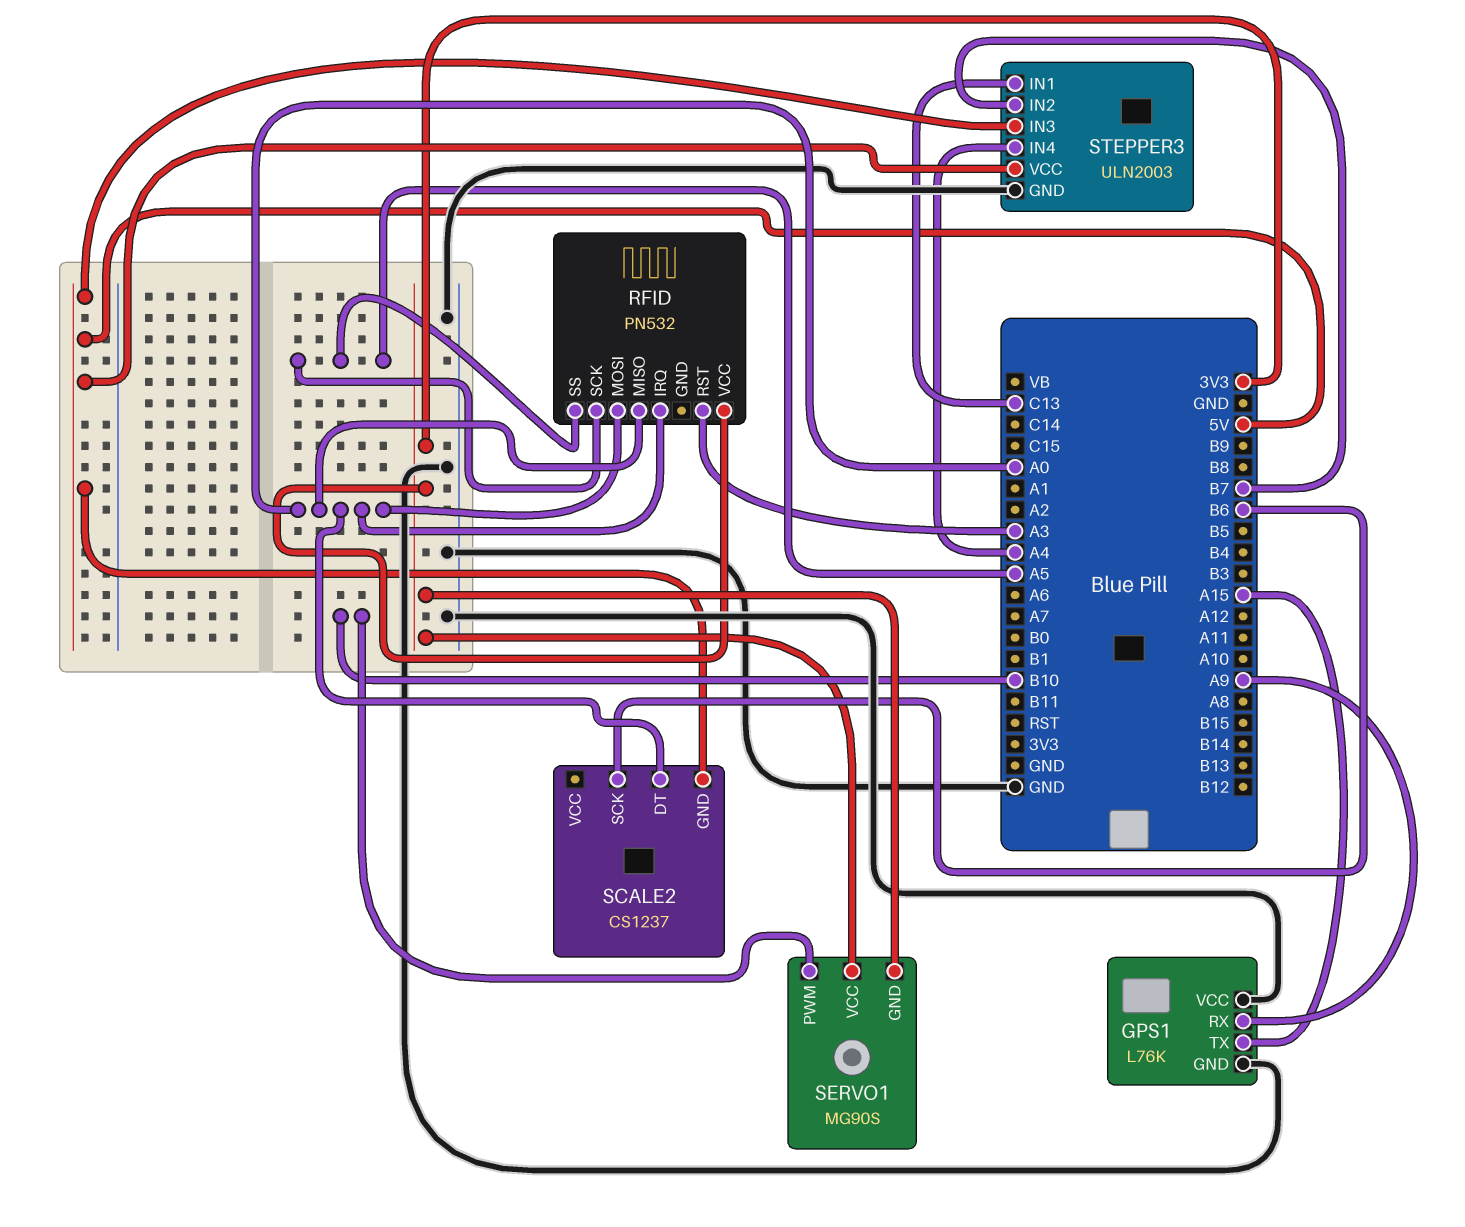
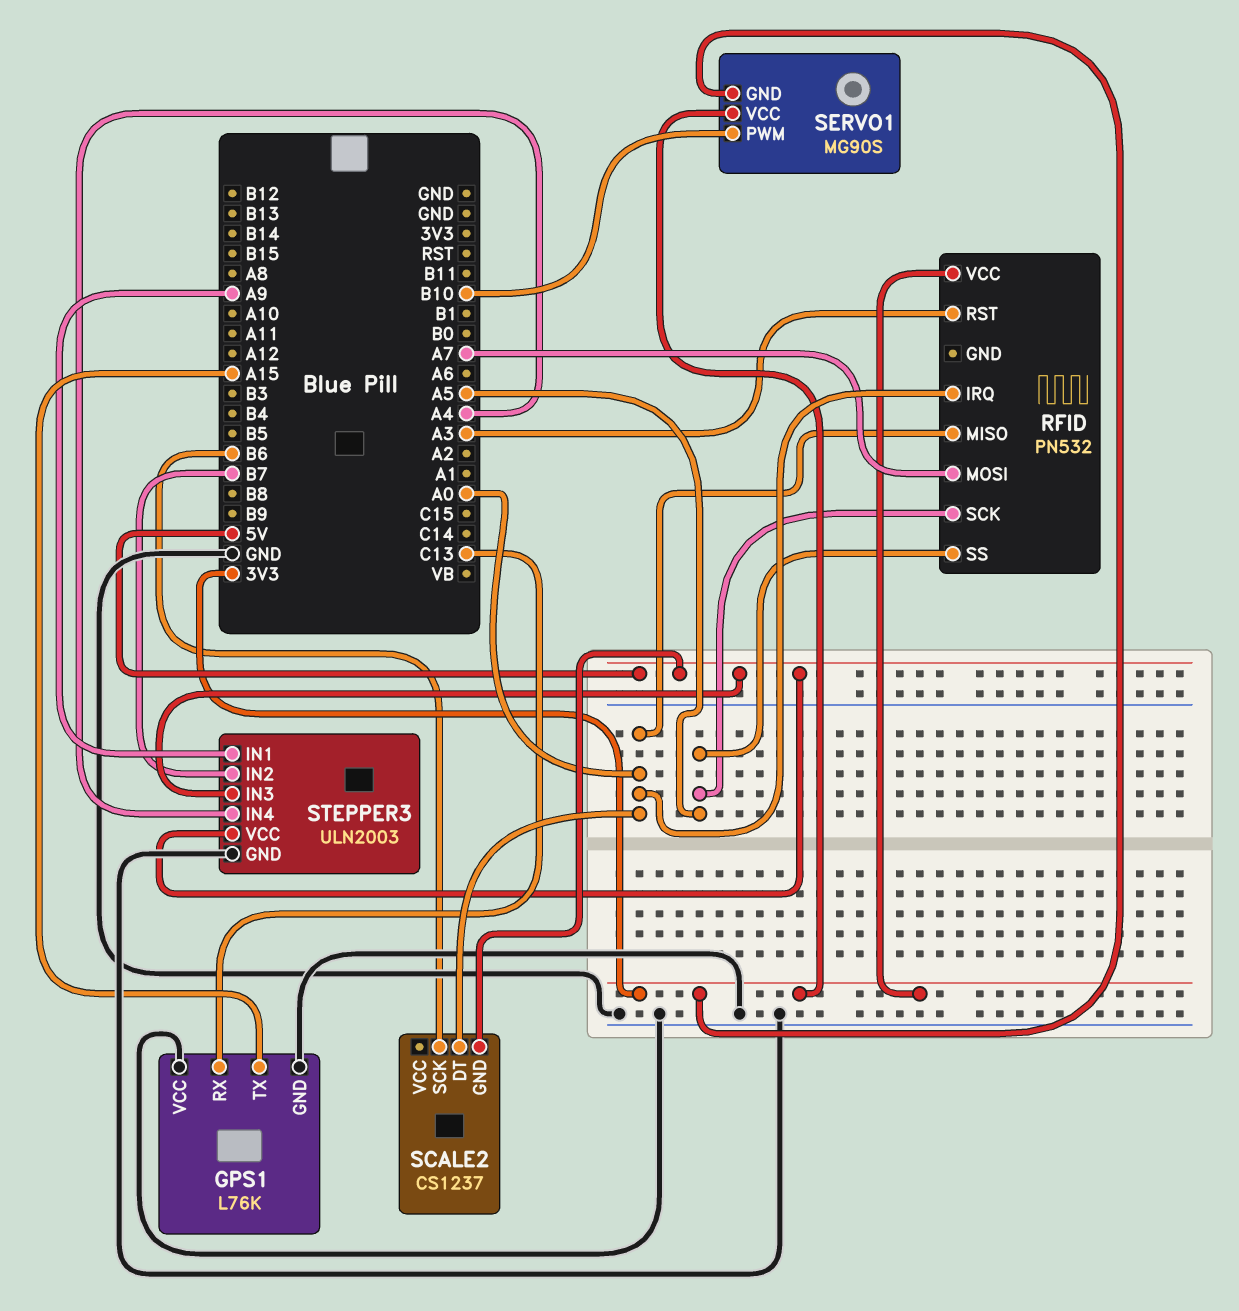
GPS1 pin RX: A9 -> C13
RFID pin MOSI: A0 -> A7
STEPPER3 pin IN1: C13 -> A9

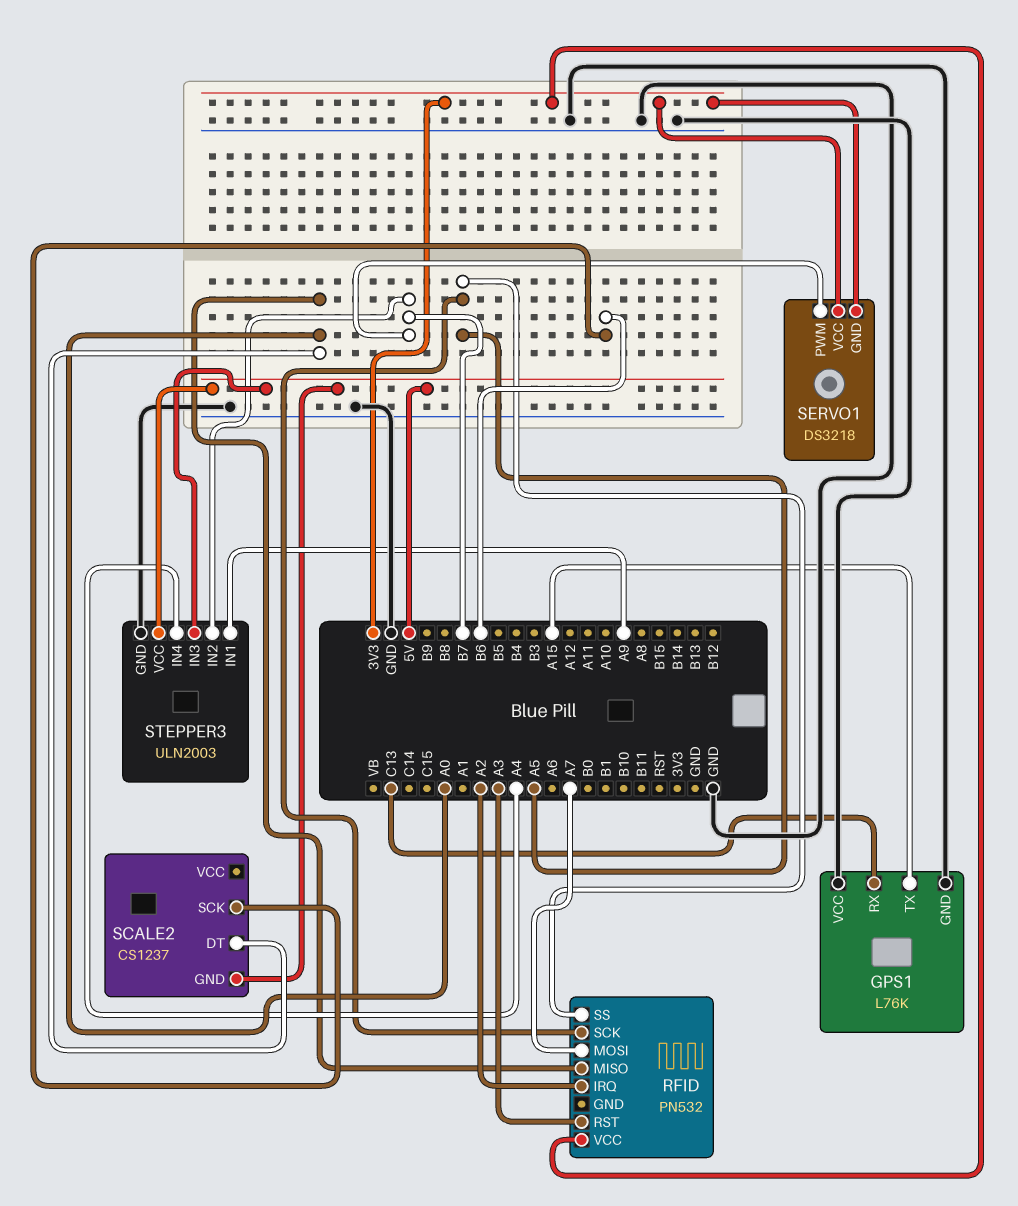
RFID pin IRQ: A0 -> A2
SERVO1: MG90S -> DS3218
SERVO1 pin PWM: B10 -> B7

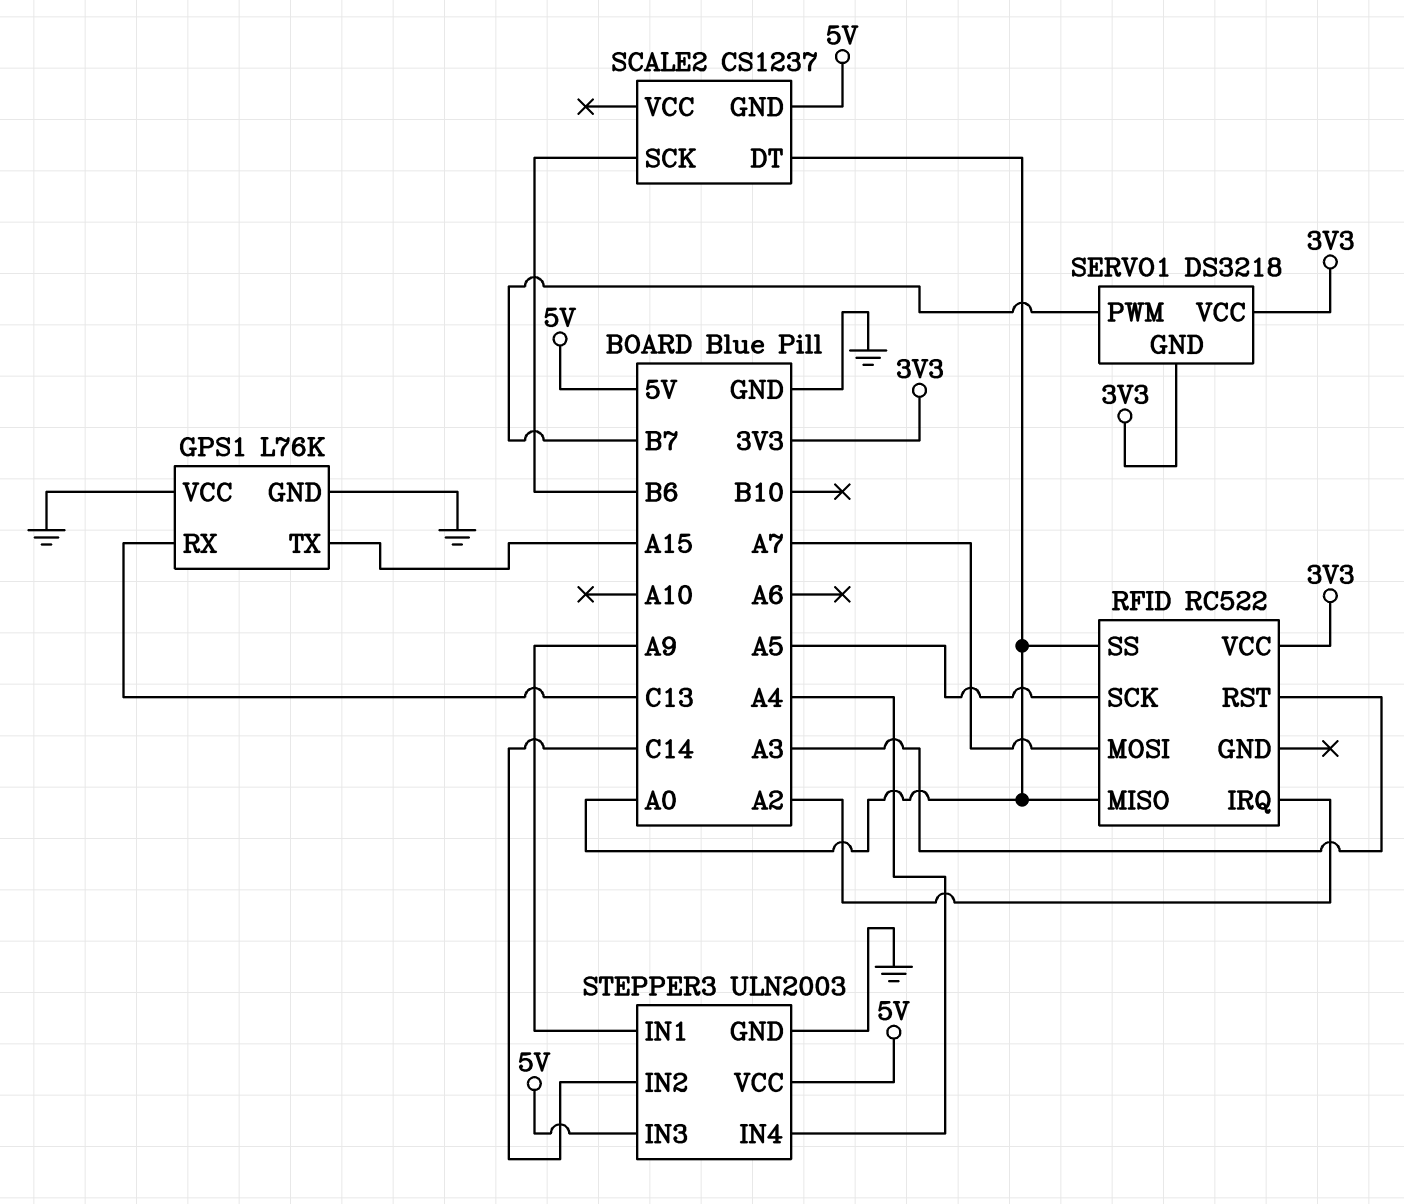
RFID: PN532 -> RC522
RFID pin SS: A5 -> A0
STEPPER3 pin IN2: B7 -> C14

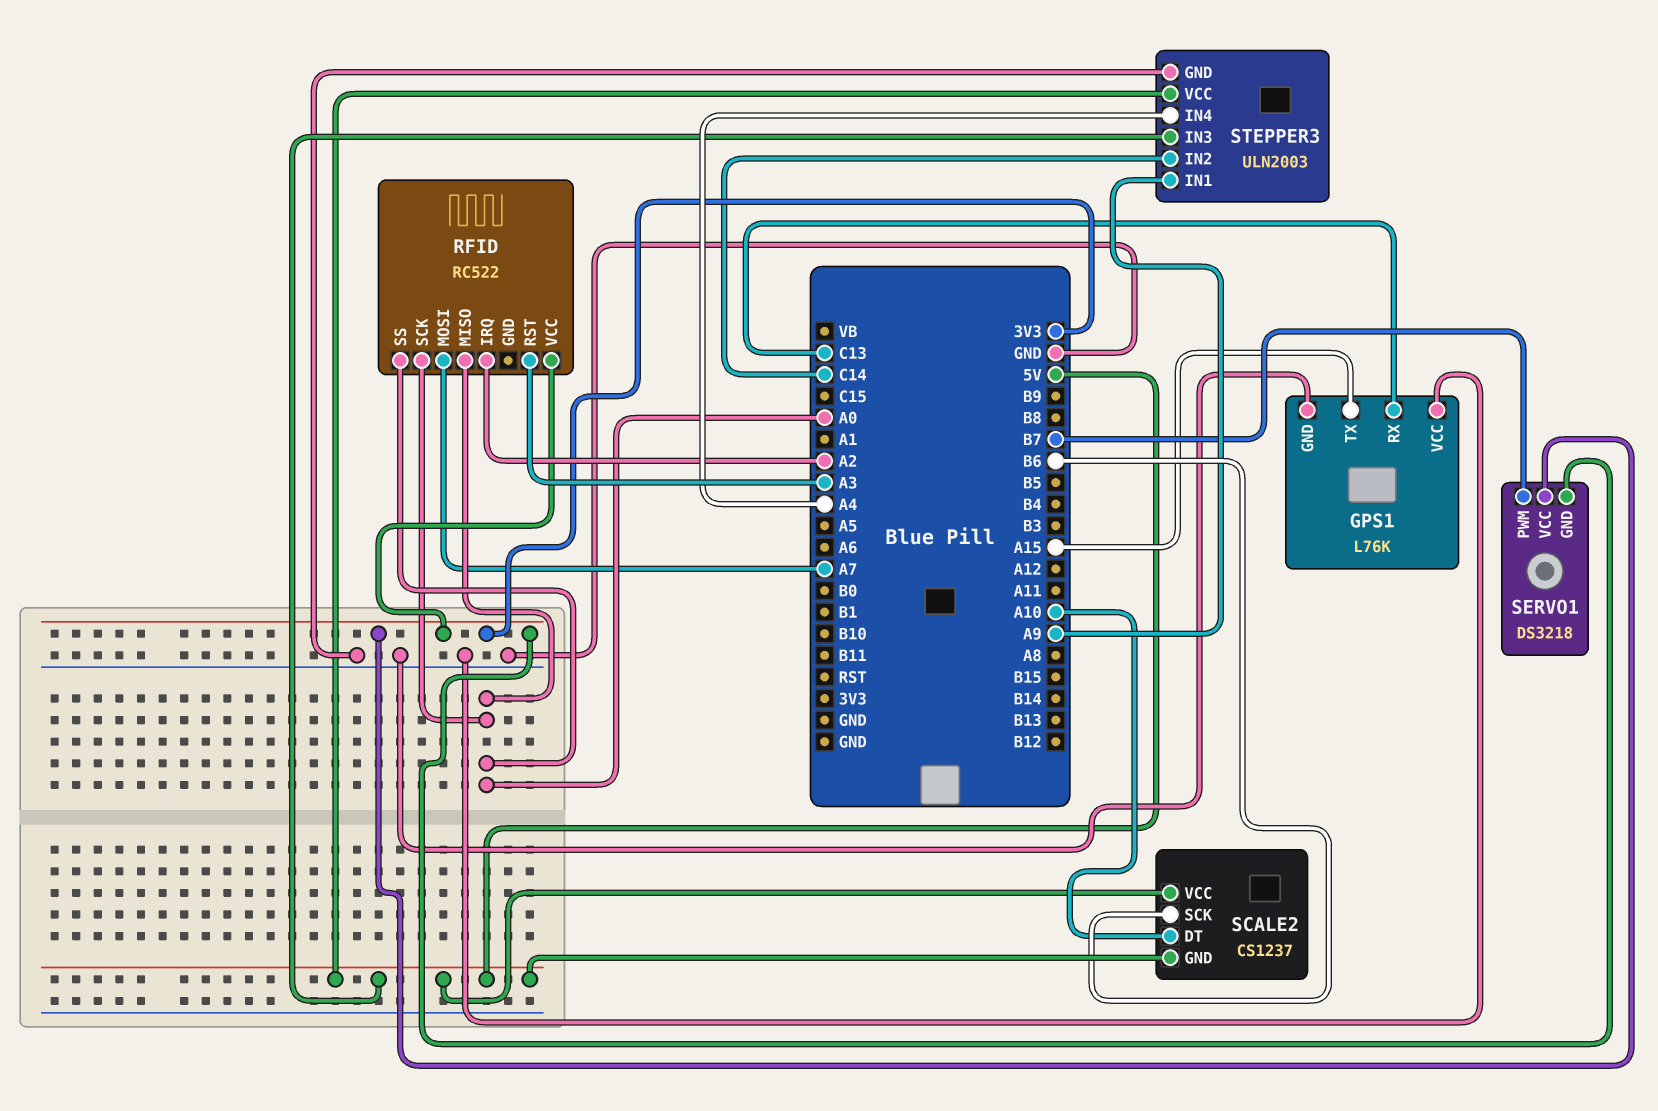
RFID pin SCK: A5 -> A0
SCALE2 pin DT: A0 -> A10
SCALE2 pin VCC: none -> 5V

